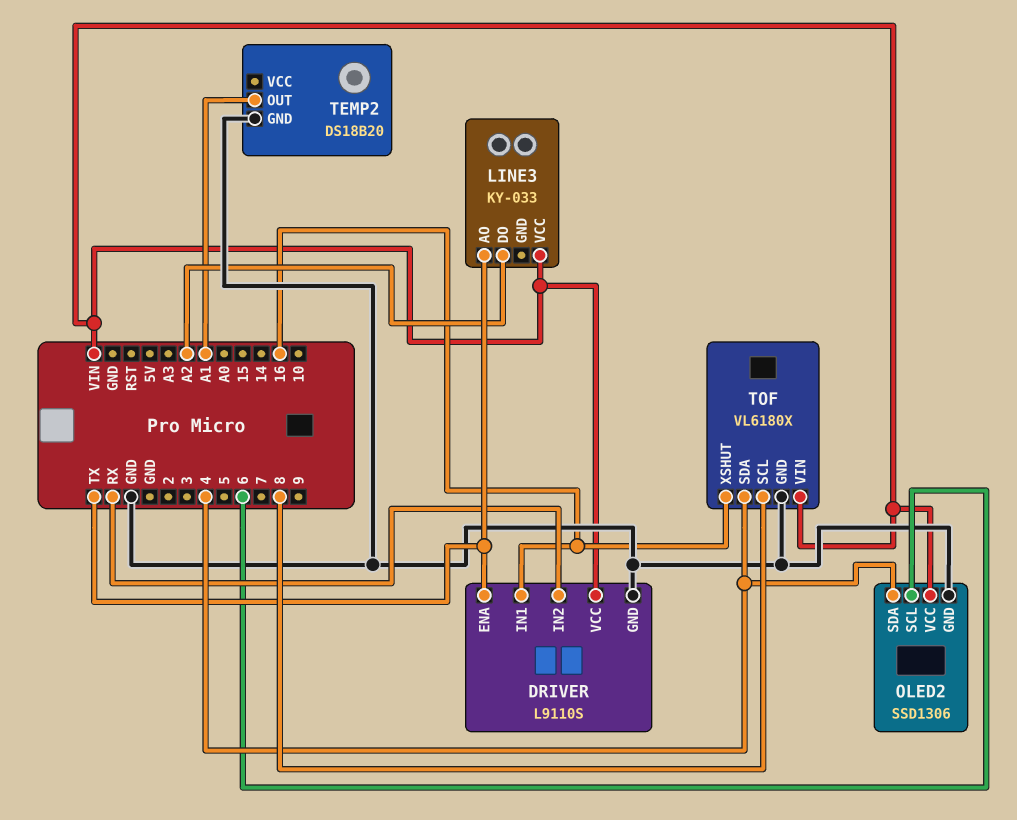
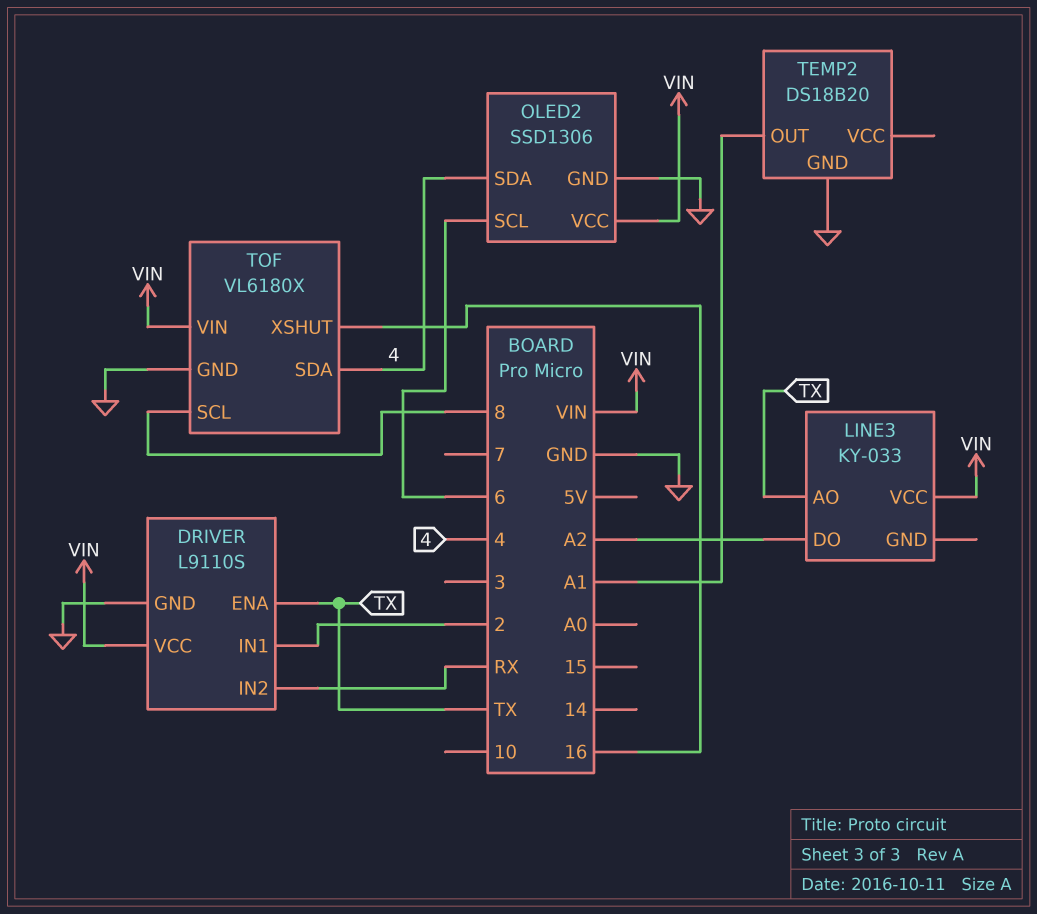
DRIVER pin IN1: 16 -> 2

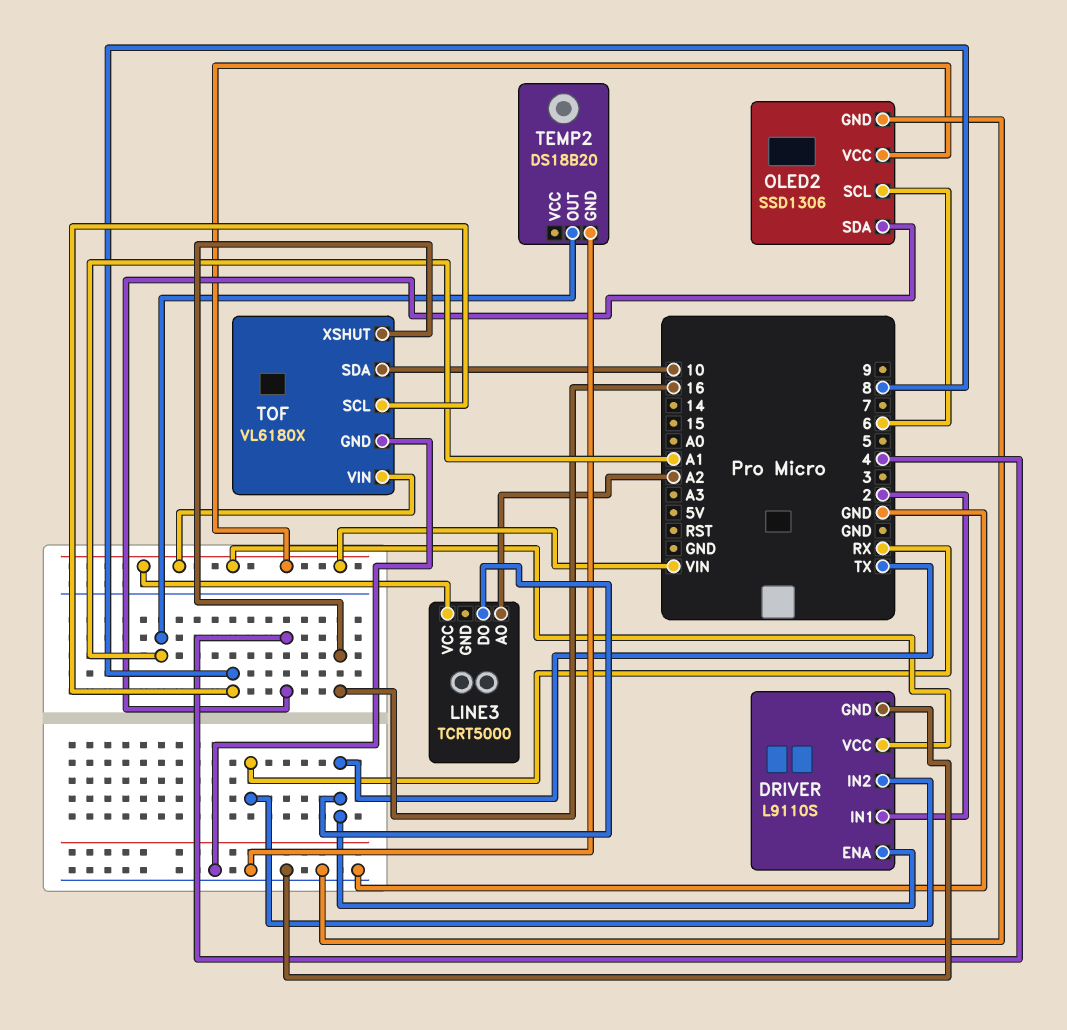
LINE3: KY-033 -> TCRT5000
LINE3 pin AO: TX -> A2
LINE3 pin DO: A2 -> TX
TOF pin SDA: 4 -> 10

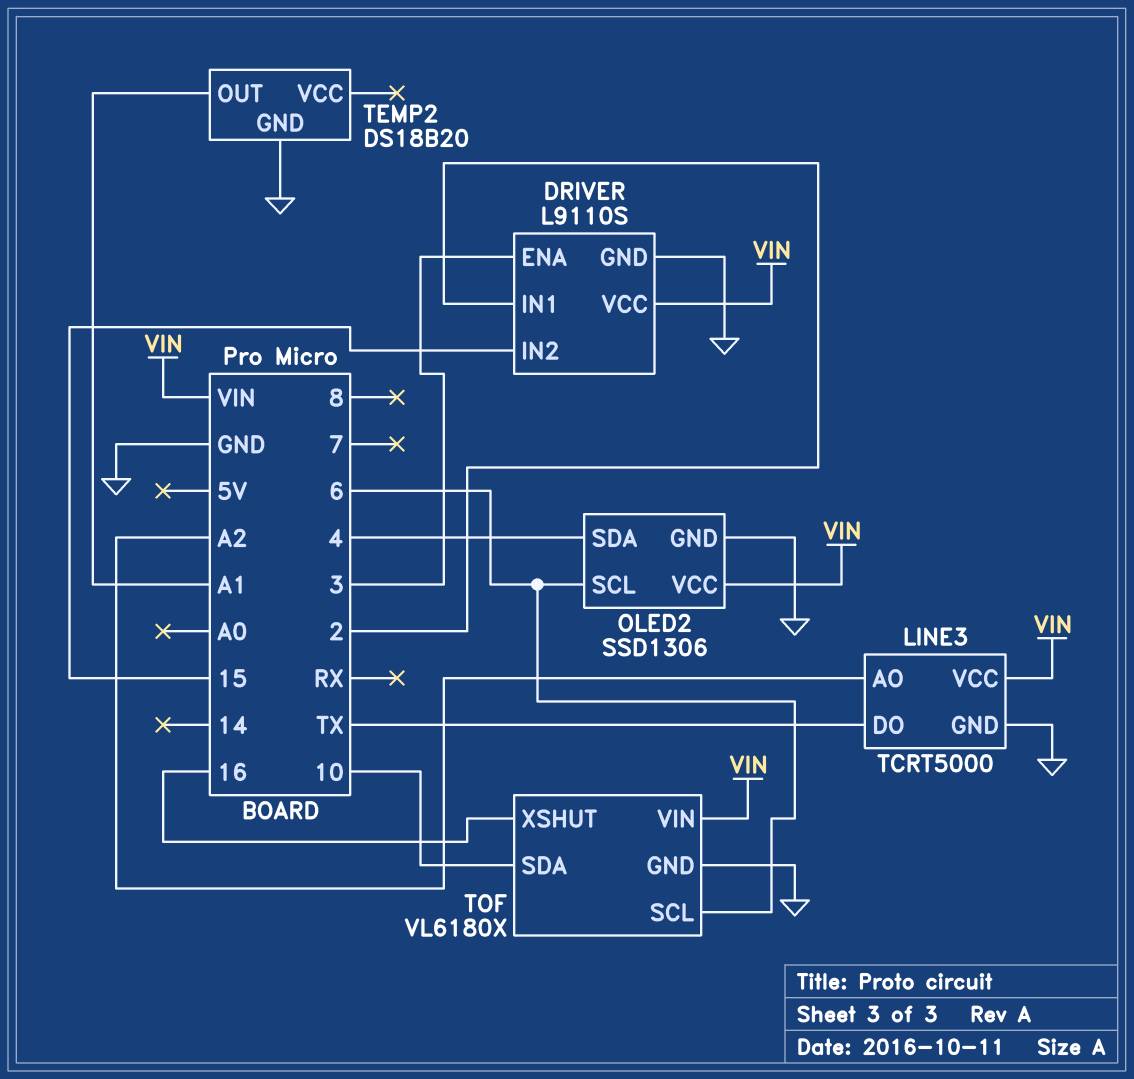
DRIVER pin ENA: TX -> 3
DRIVER pin IN2: RX -> 15
LINE3 pin GND: none -> GND
TOF pin SCL: 8 -> 6

